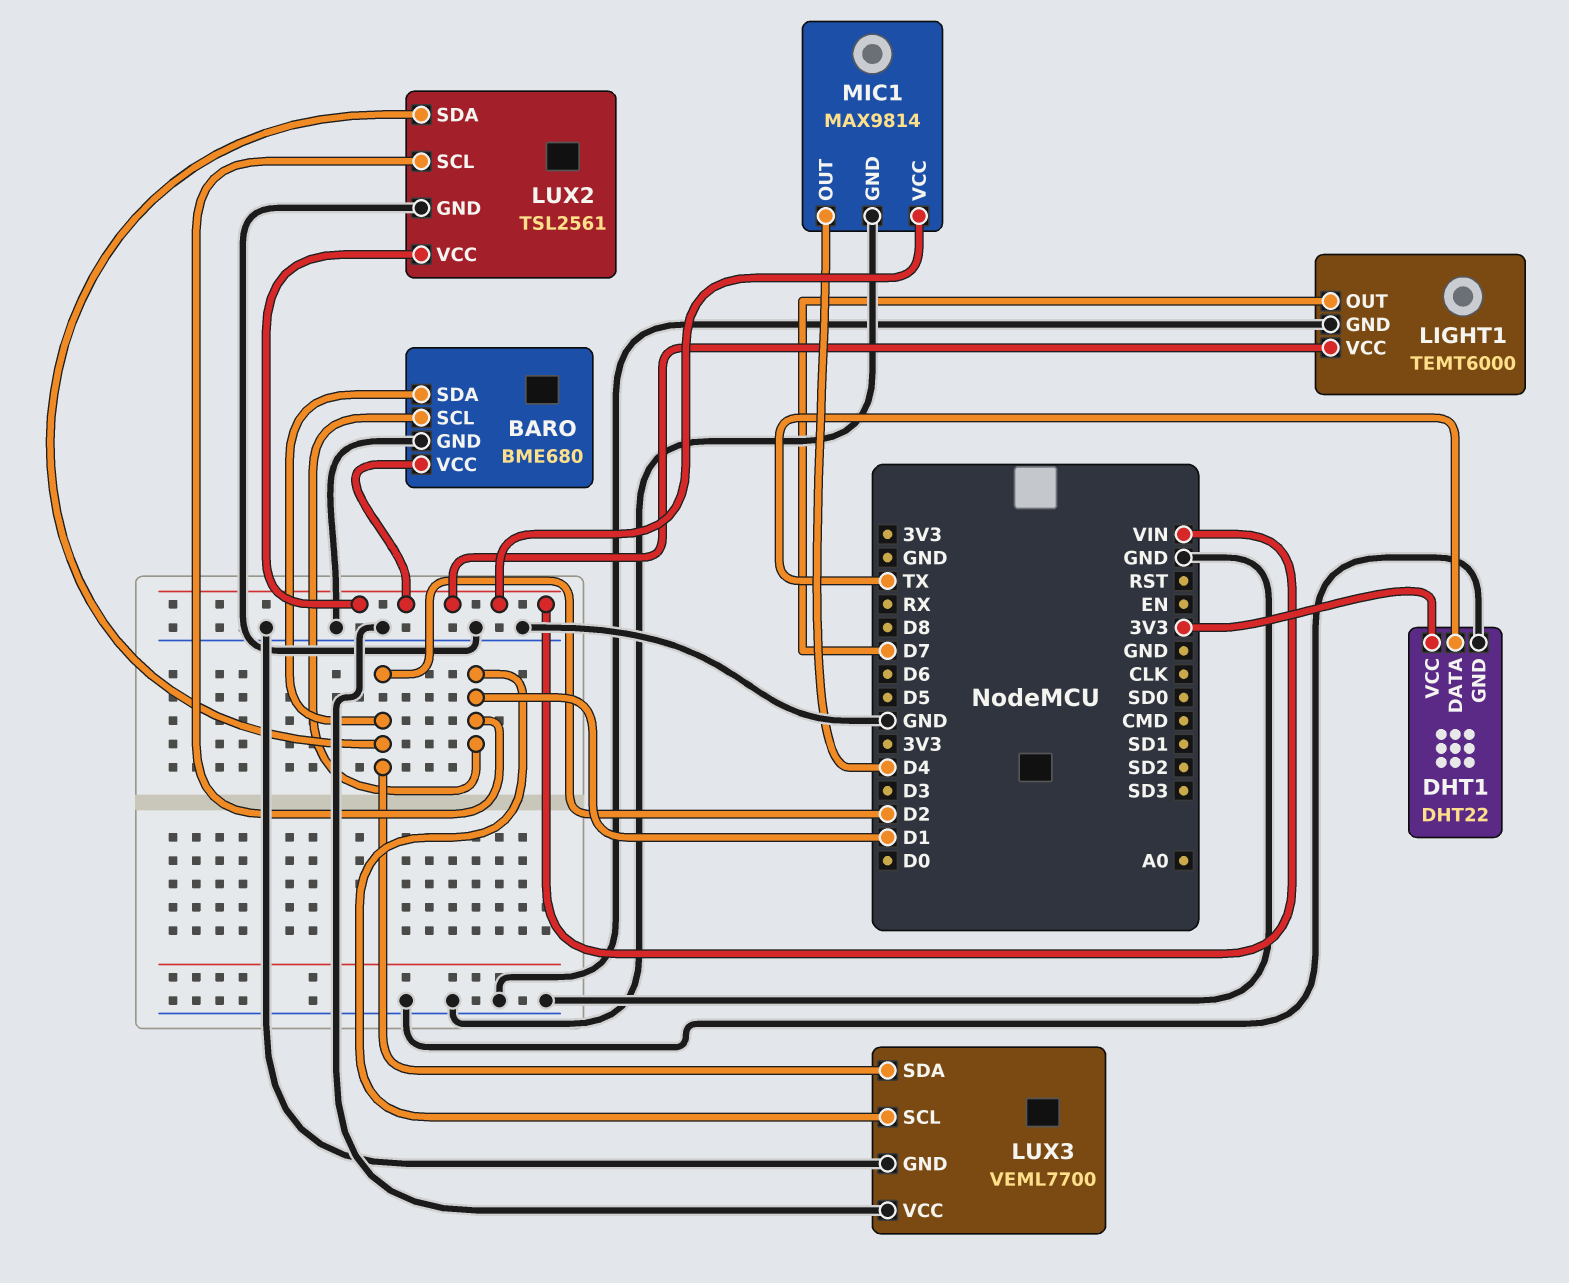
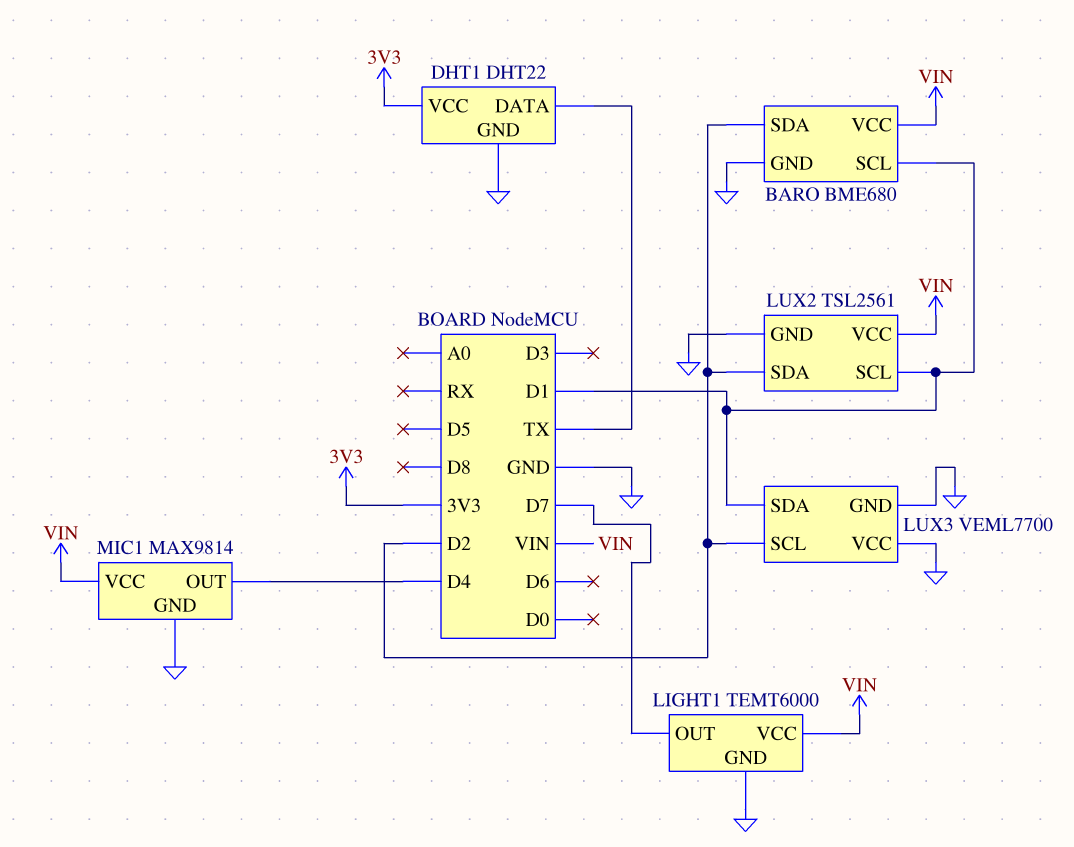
LUX3 pin SCL: D1 -> D2
LUX3 pin SDA: D2 -> D1

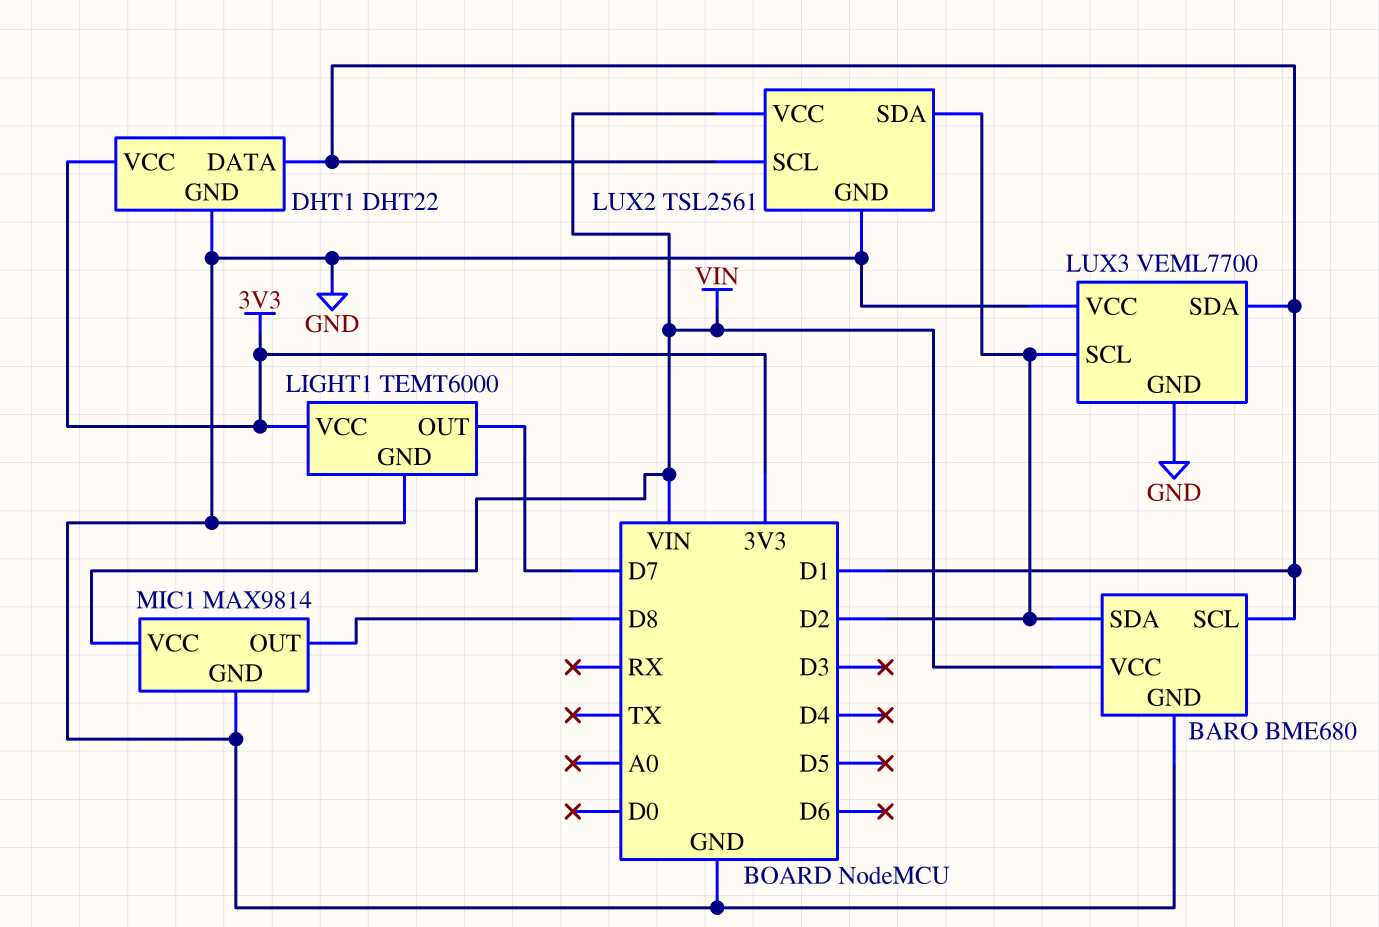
DHT1 pin DATA: TX -> D1
LIGHT1 pin VCC: VIN -> 3V3
MIC1 pin OUT: D4 -> D8

